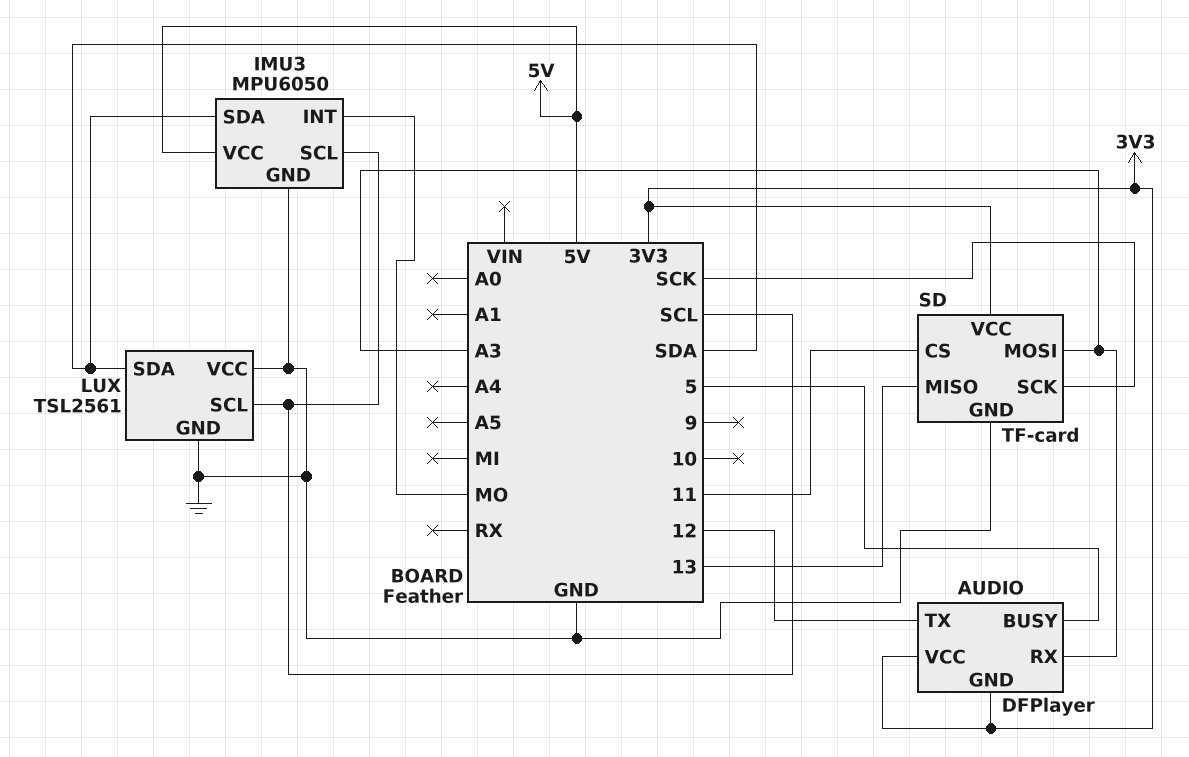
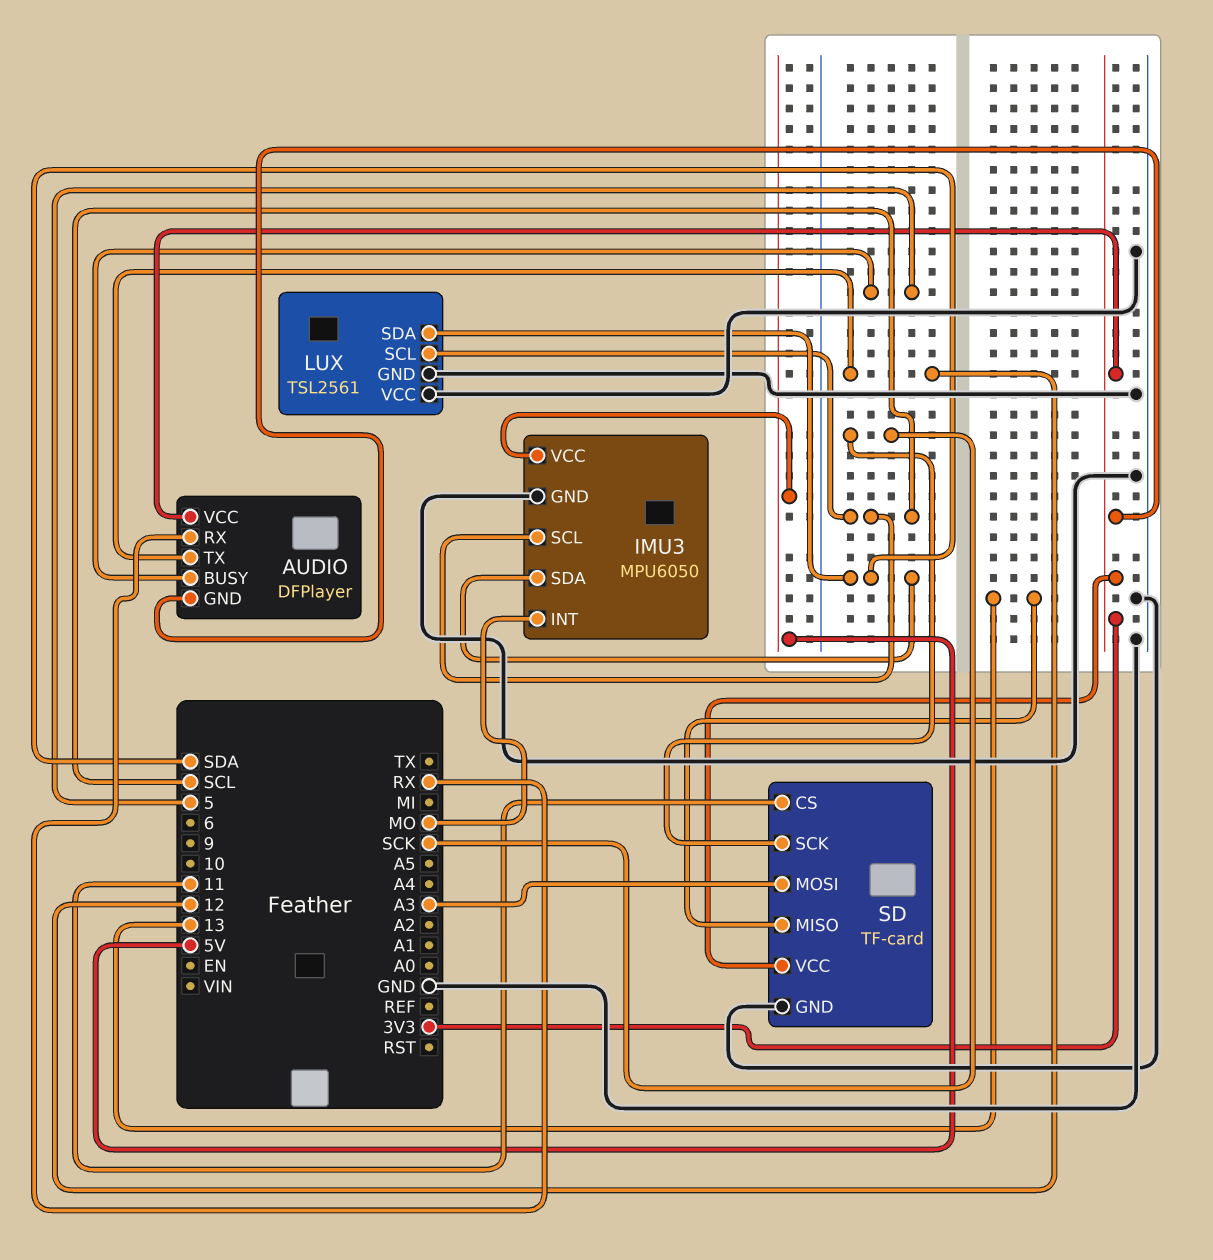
AUDIO pin RX: A3 -> RX

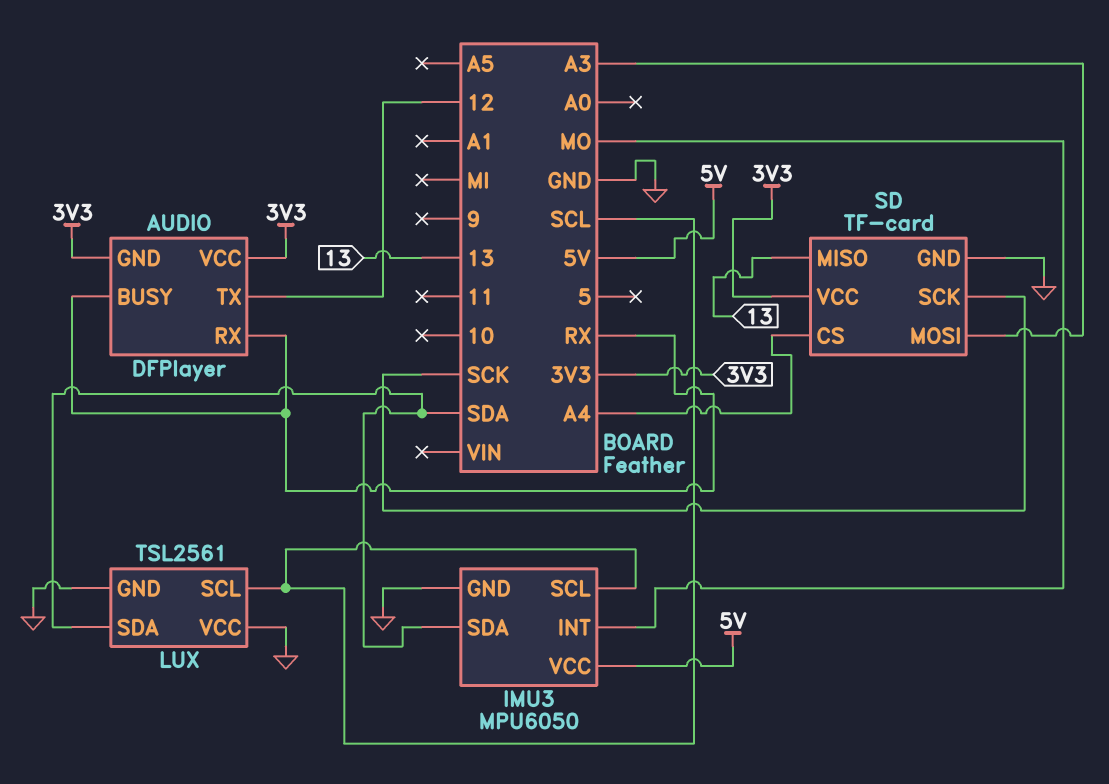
AUDIO pin BUSY: 5 -> RX
SD pin CS: 11 -> A4

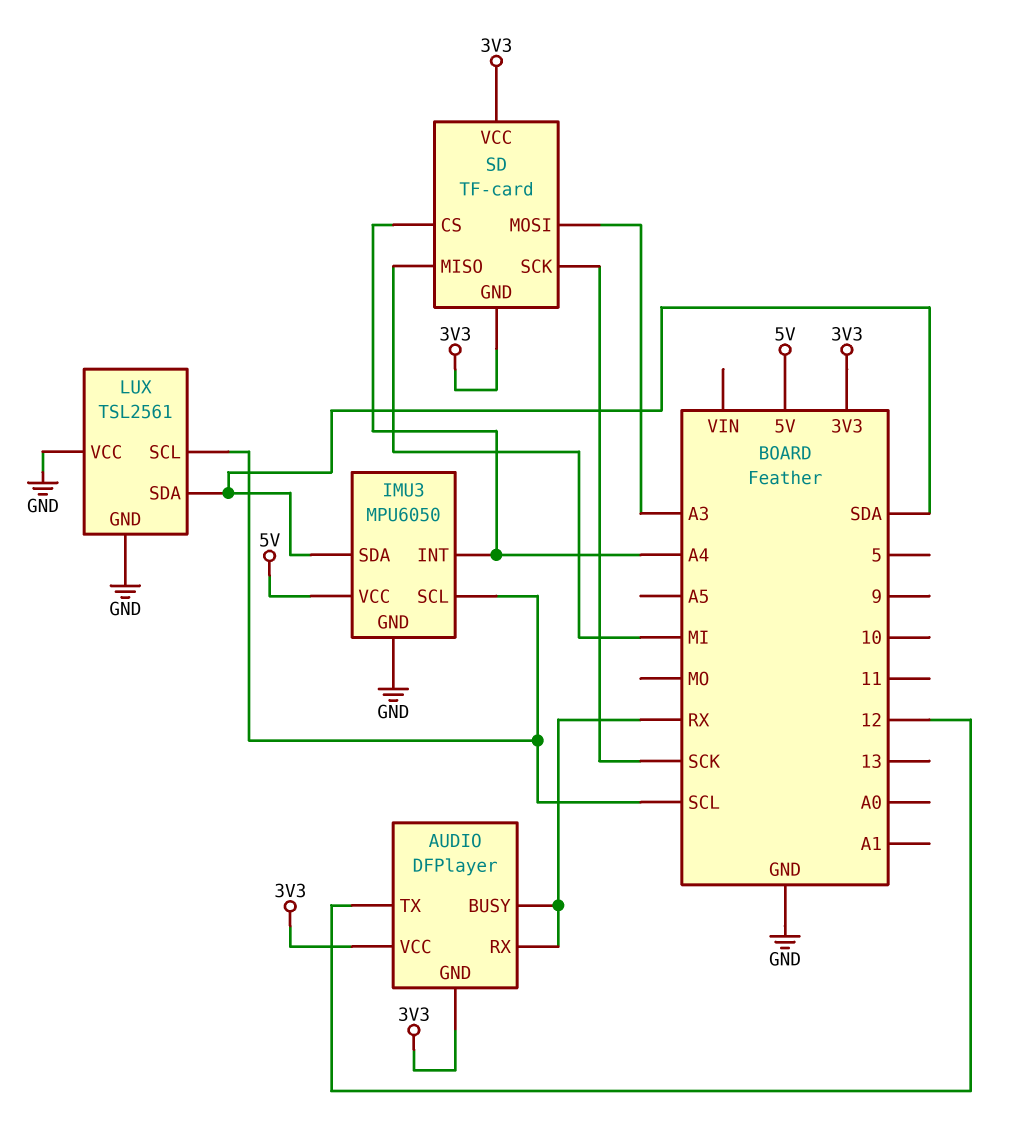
IMU3 pin INT: MO -> A4
SD pin GND: GND -> 3V3
SD pin MISO: 13 -> MI

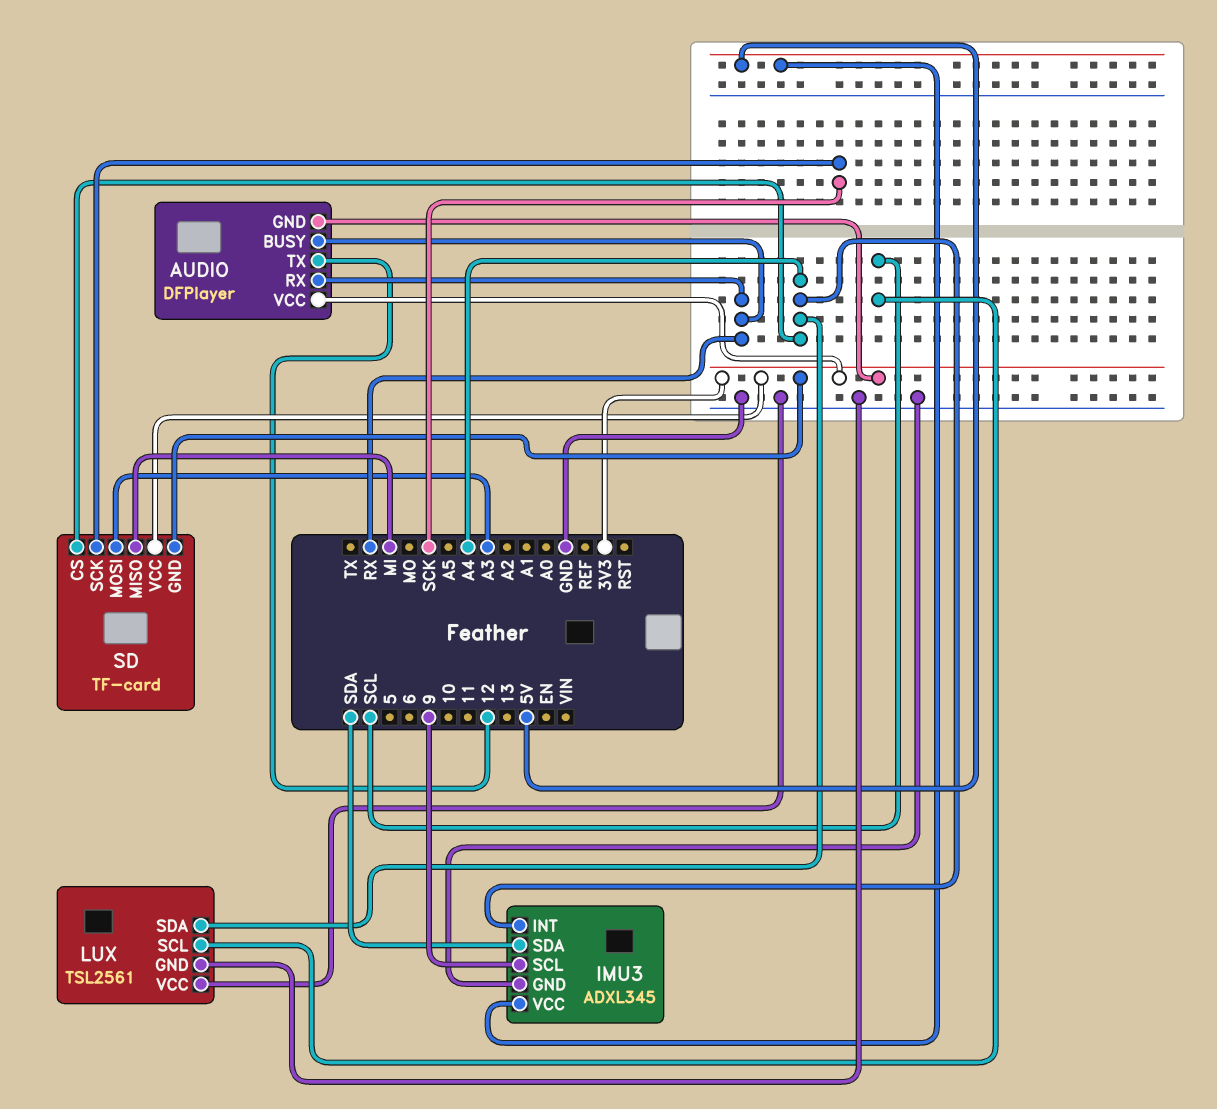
IMU3: MPU6050 -> ADXL345
IMU3 pin SCL: SCL -> 9
LUX pin SDA: SDA -> A4

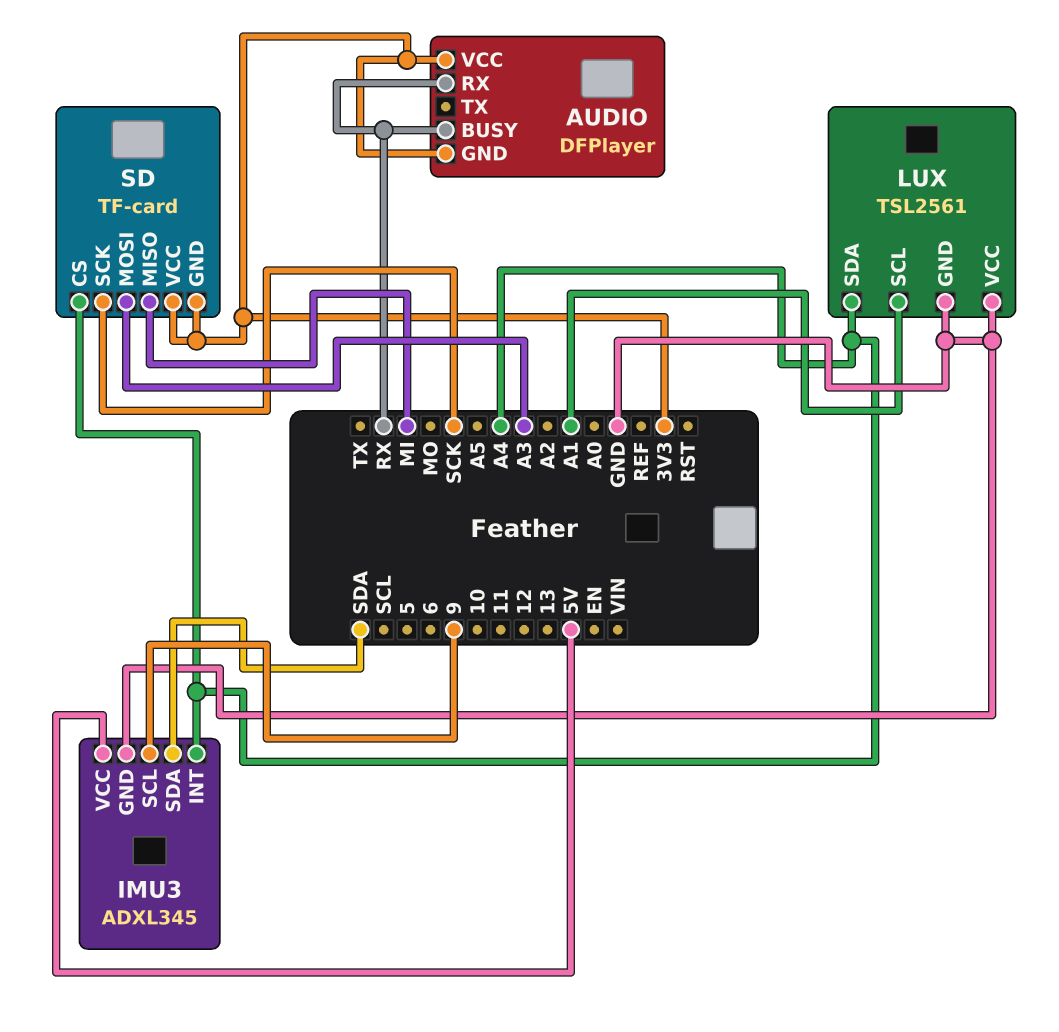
AUDIO pin TX: 12 -> none
LUX pin SCL: SCL -> A1

